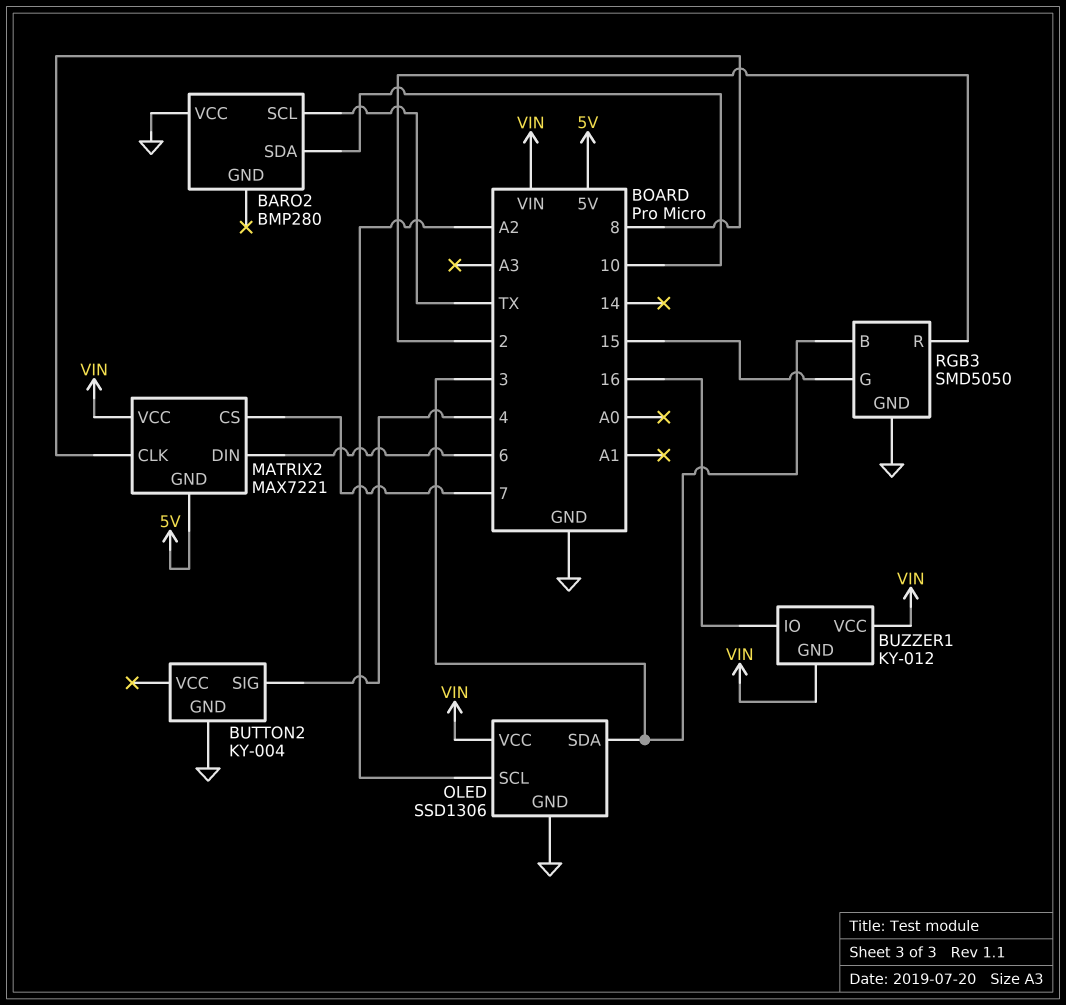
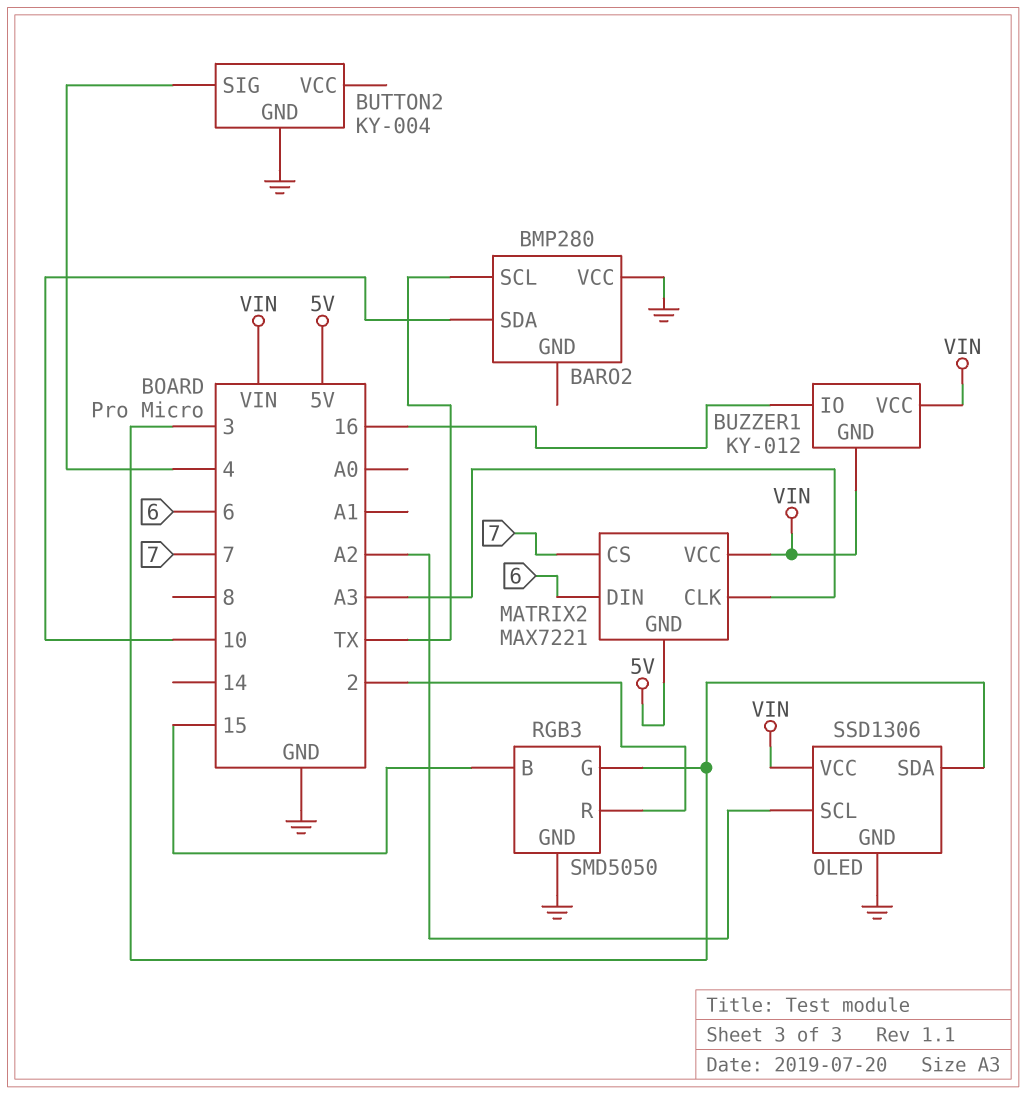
MATRIX2 pin CLK: 8 -> A3
RGB3 pin B: 3 -> 15
RGB3 pin G: 15 -> 3

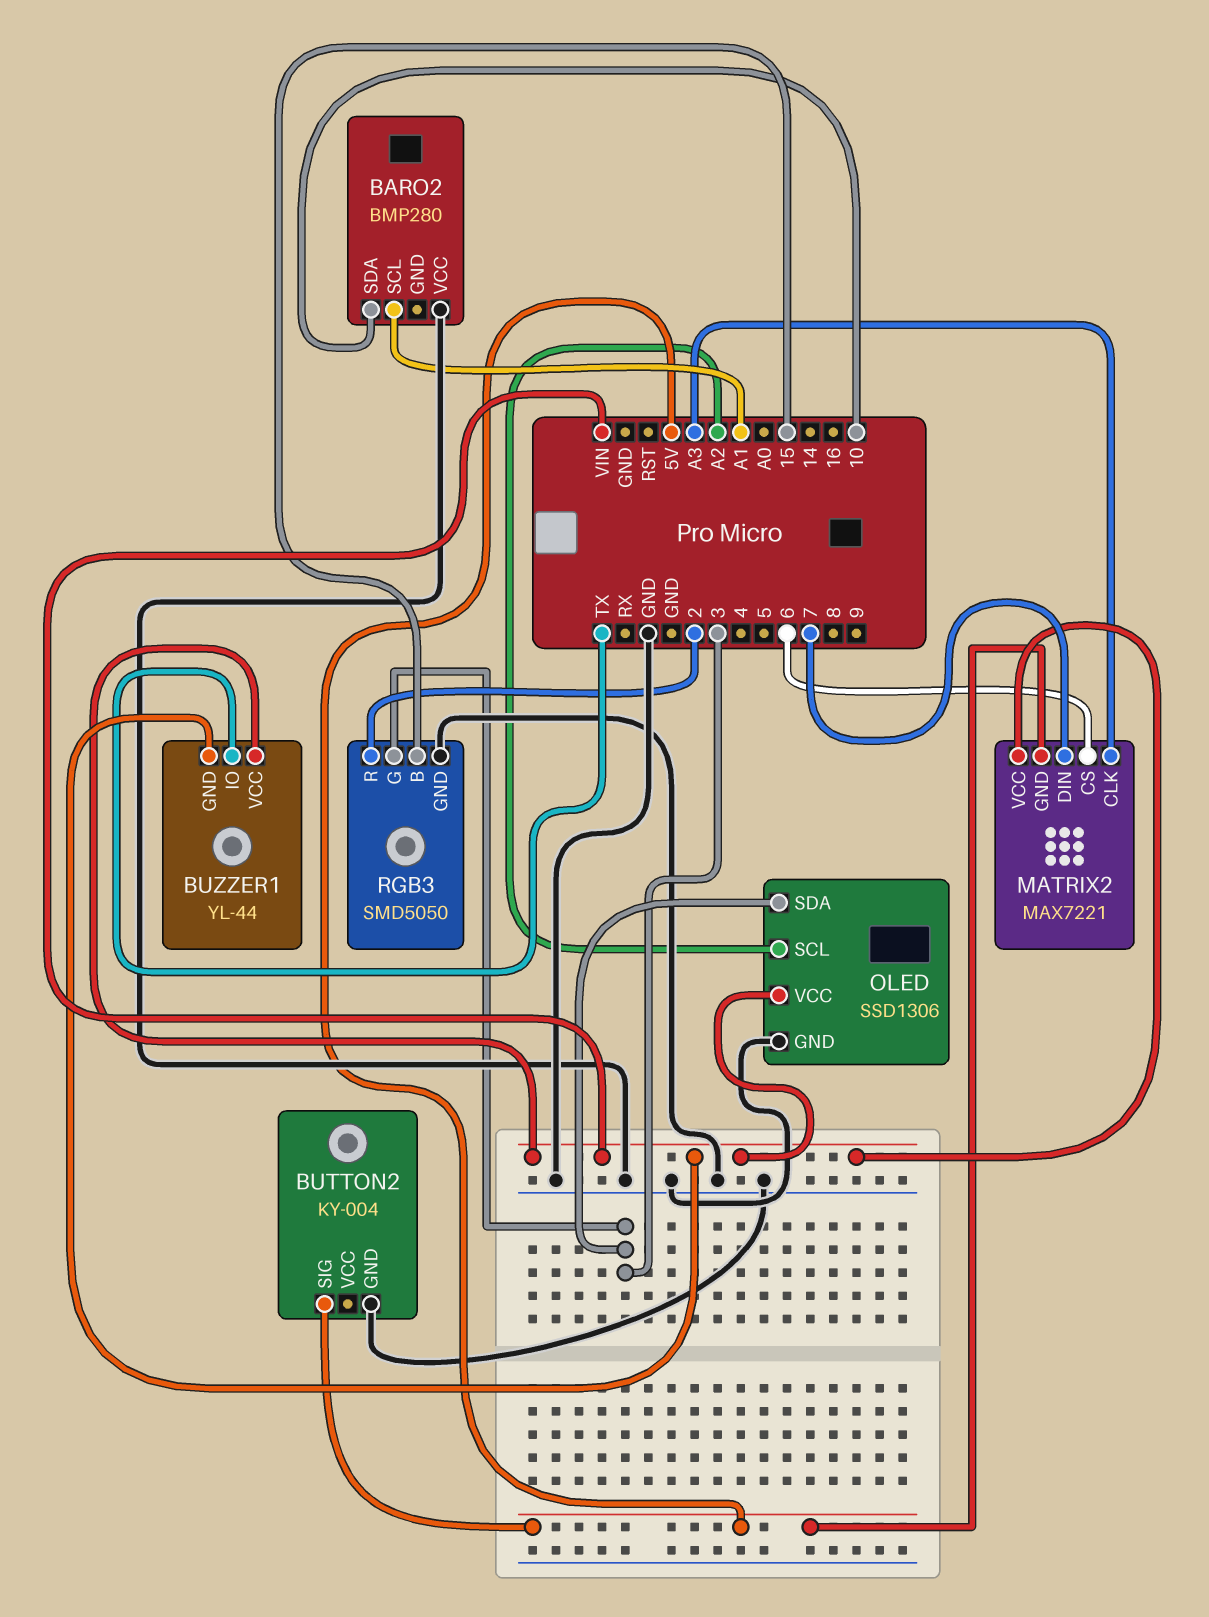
BARO2 pin SCL: TX -> A1
BUTTON2 pin SIG: 4 -> 5V
BUZZER1: KY-012 -> YL-44
BUZZER1 pin IO: 16 -> TX
MATRIX2 pin CS: 7 -> 6
MATRIX2 pin DIN: 6 -> 7

